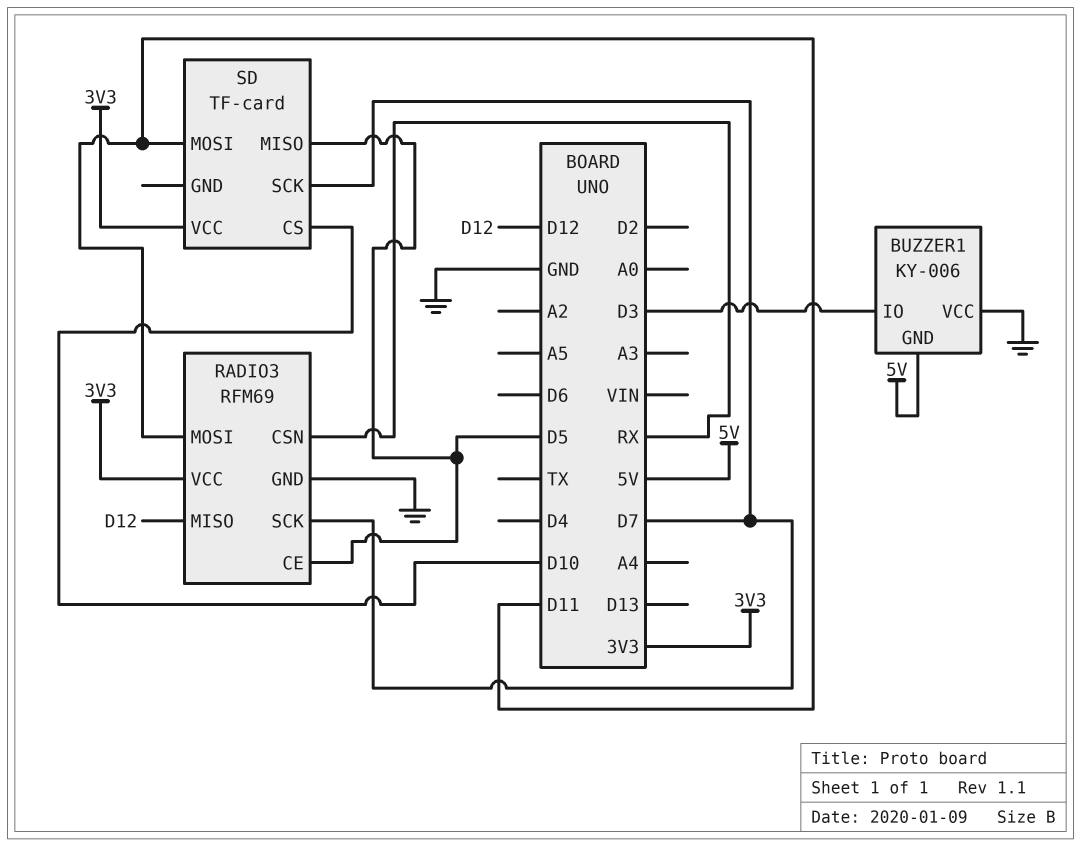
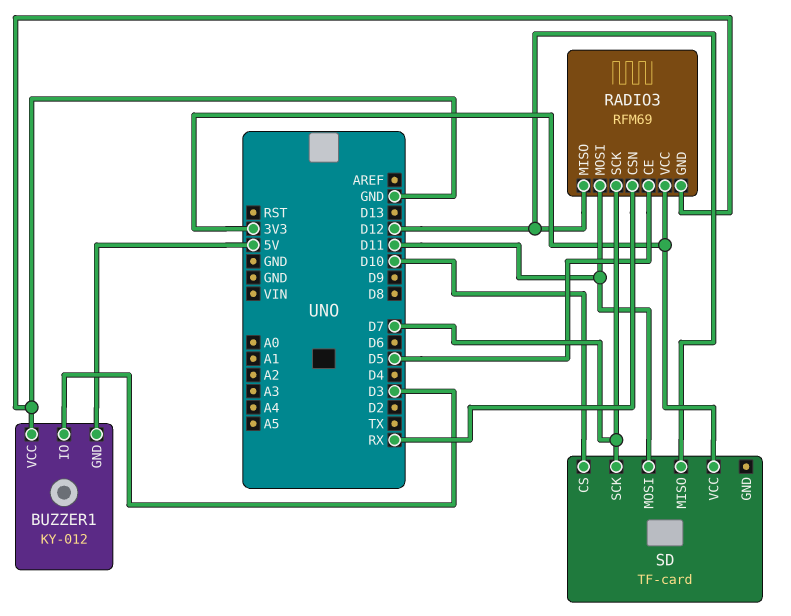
BUZZER1: KY-006 -> KY-012
SD pin MISO: D5 -> D12

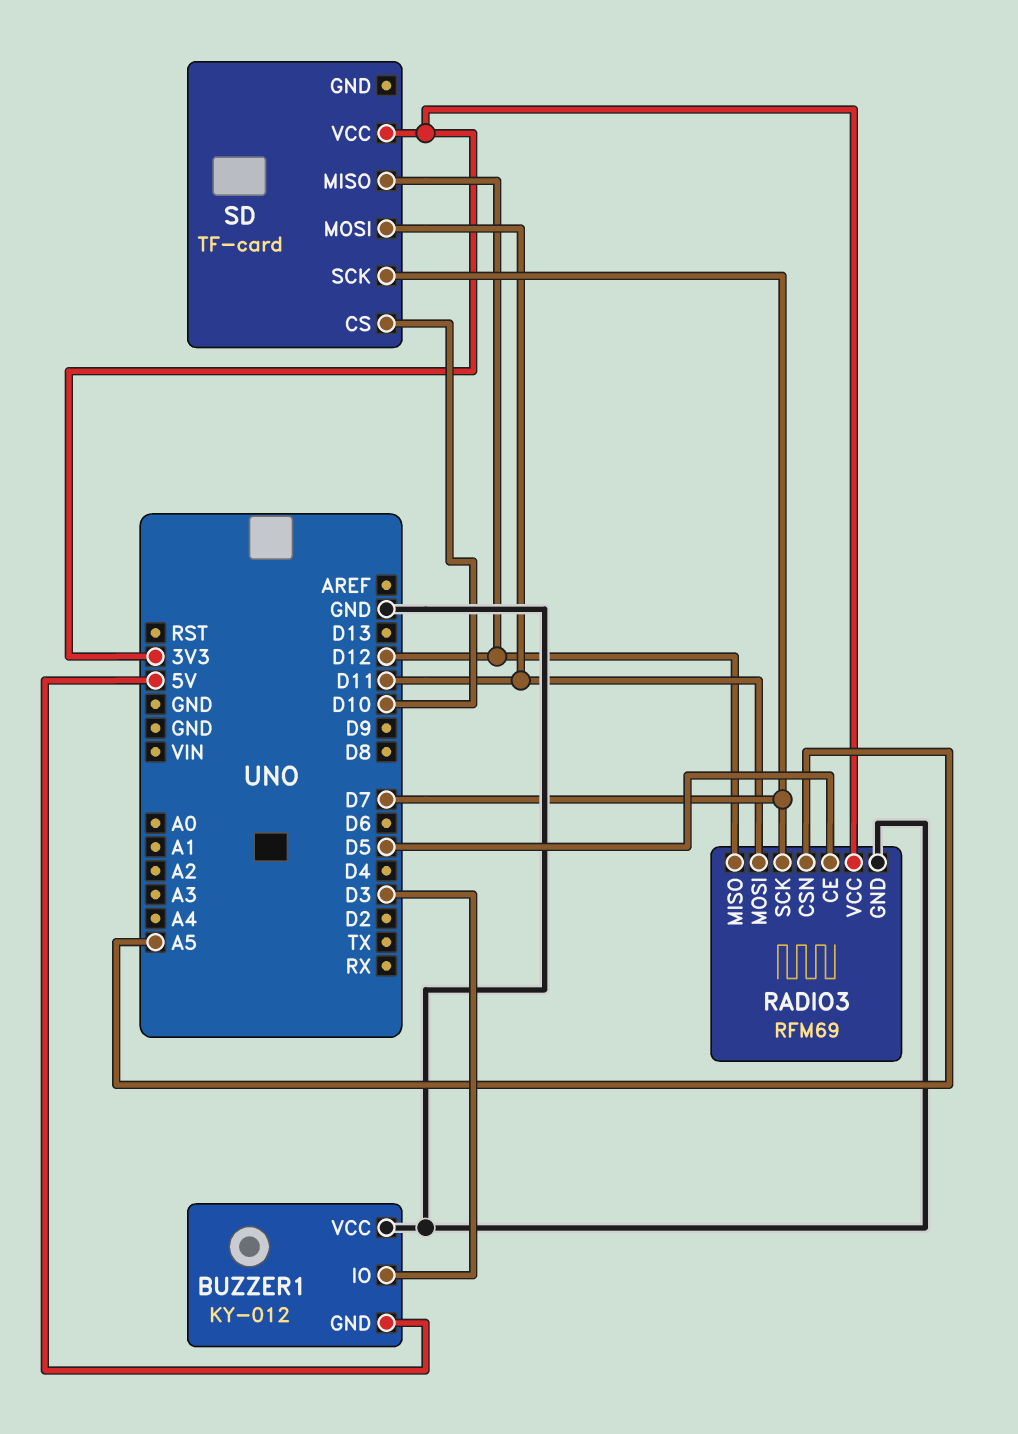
RADIO3 pin CSN: RX -> A5

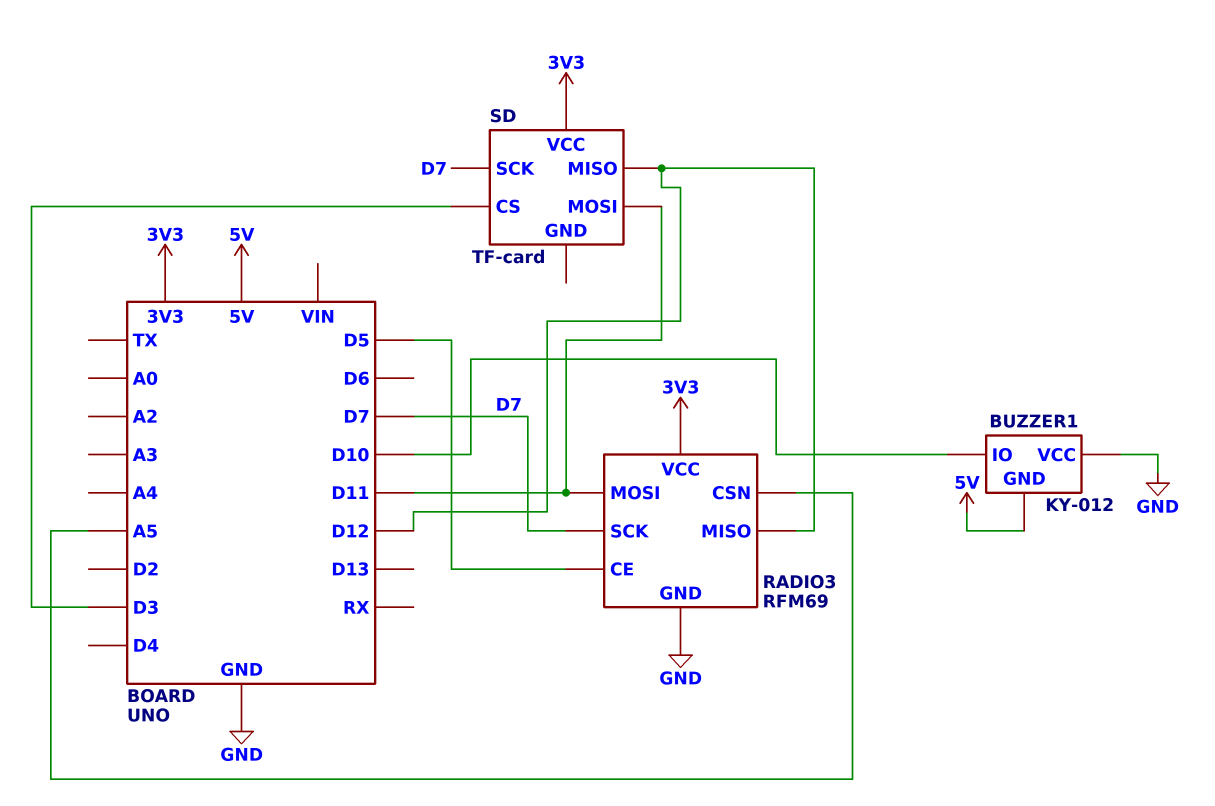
BUZZER1 pin IO: D3 -> D10
SD pin CS: D10 -> D3

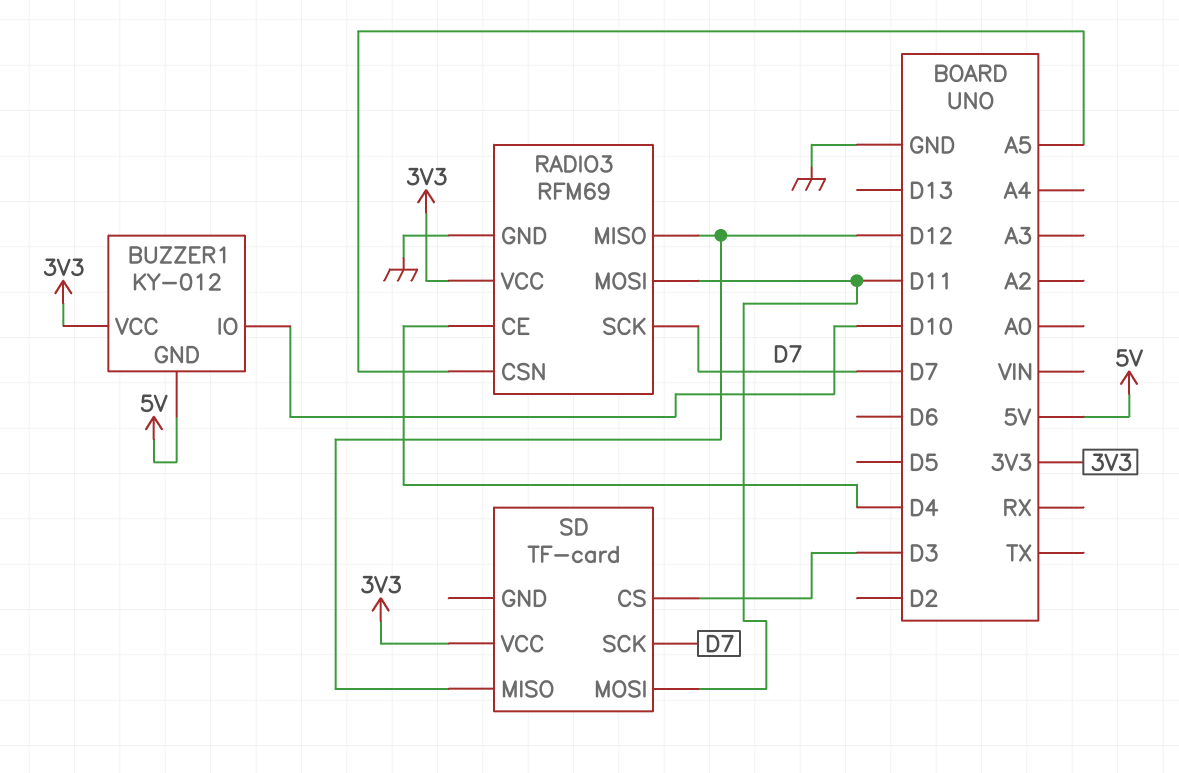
BUZZER1 pin VCC: GND -> 3V3
RADIO3 pin CE: D5 -> D4

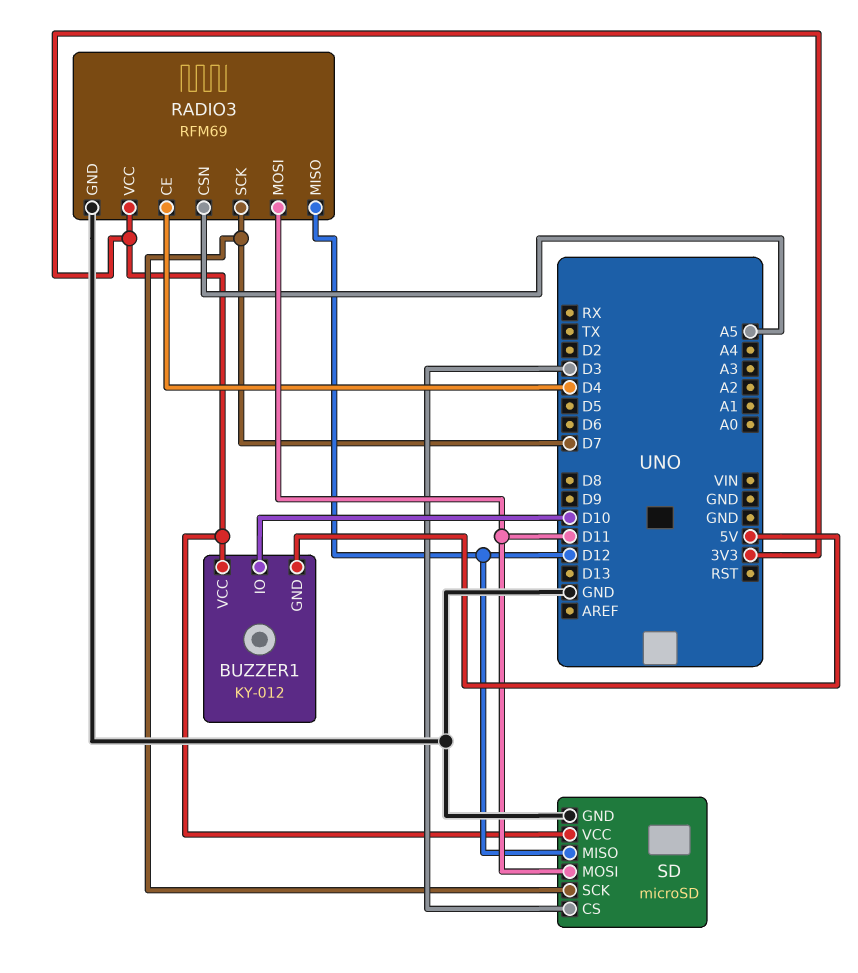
SD: TF-card -> microSD
SD pin GND: none -> GND

